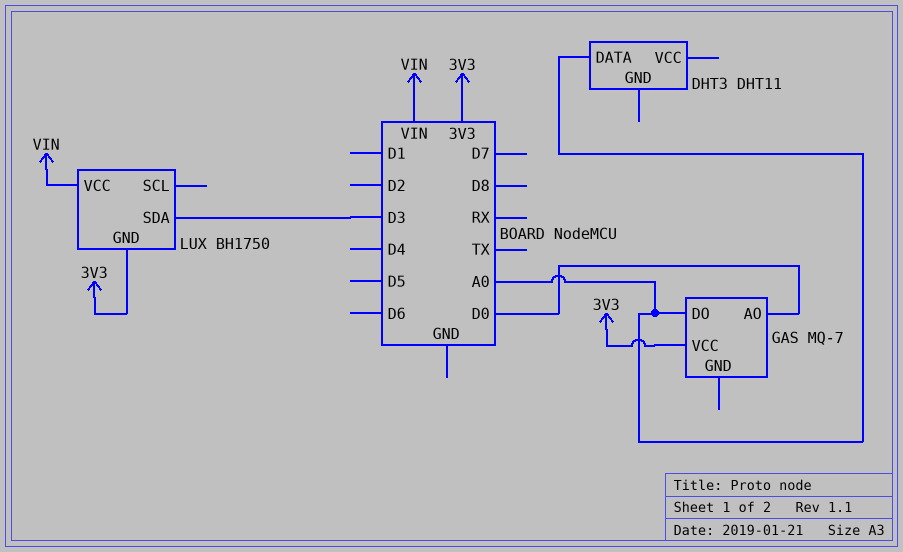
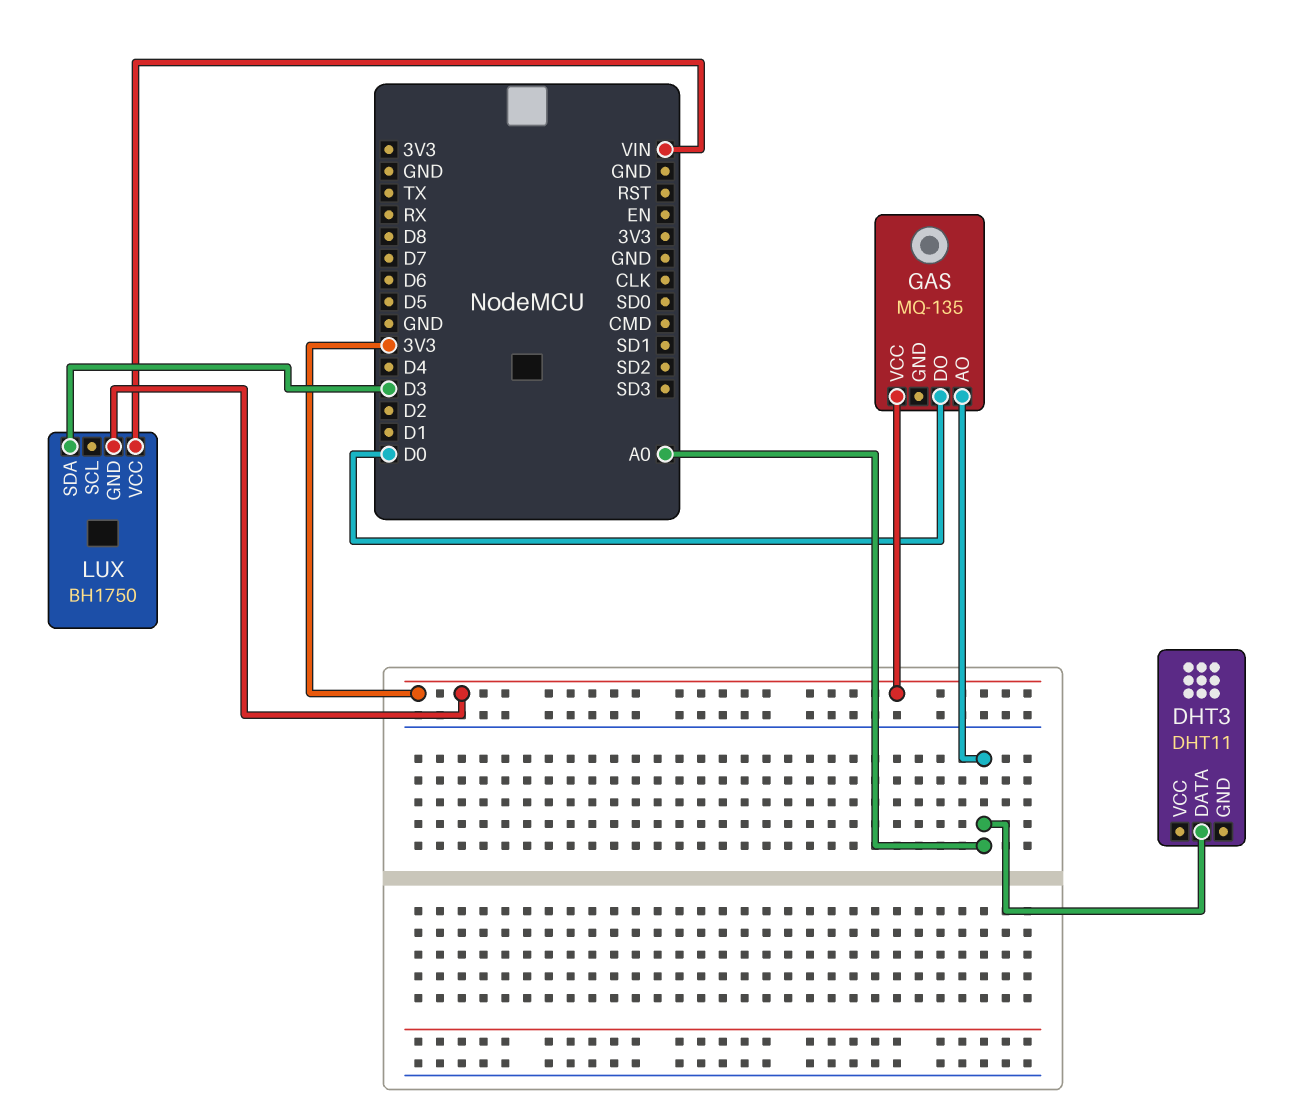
GAS: MQ-7 -> MQ-135
GAS pin AO: D0 -> A0
GAS pin DO: A0 -> D0

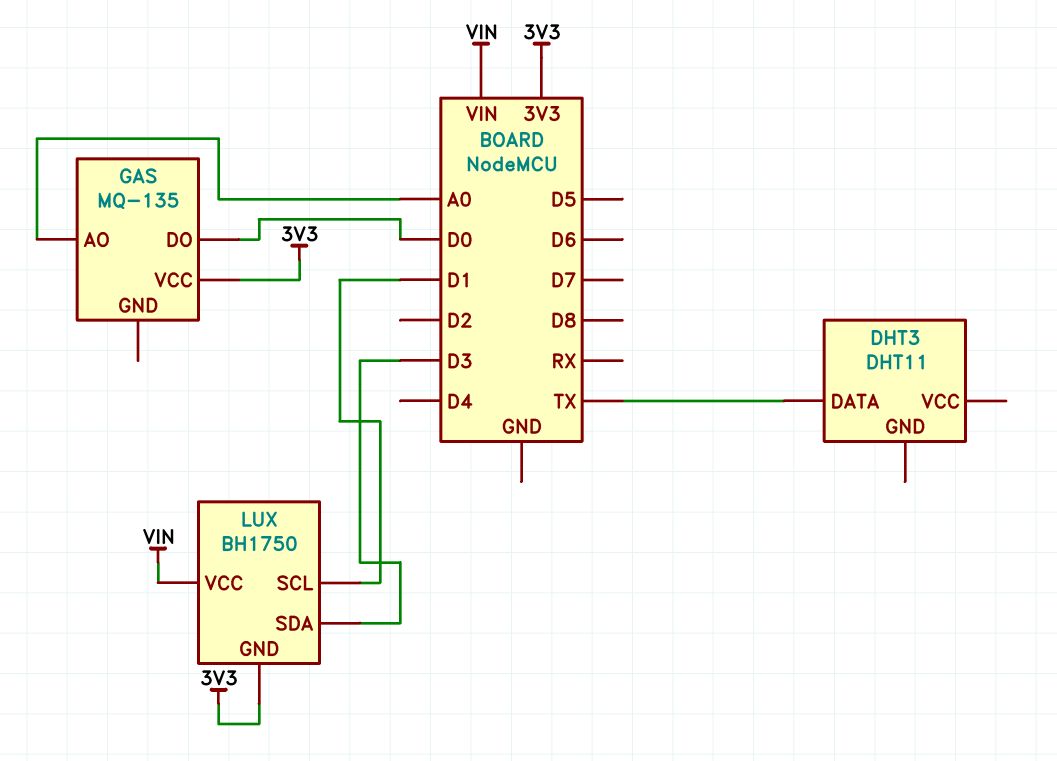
DHT3 pin DATA: A0 -> TX
LUX pin SCL: none -> D1

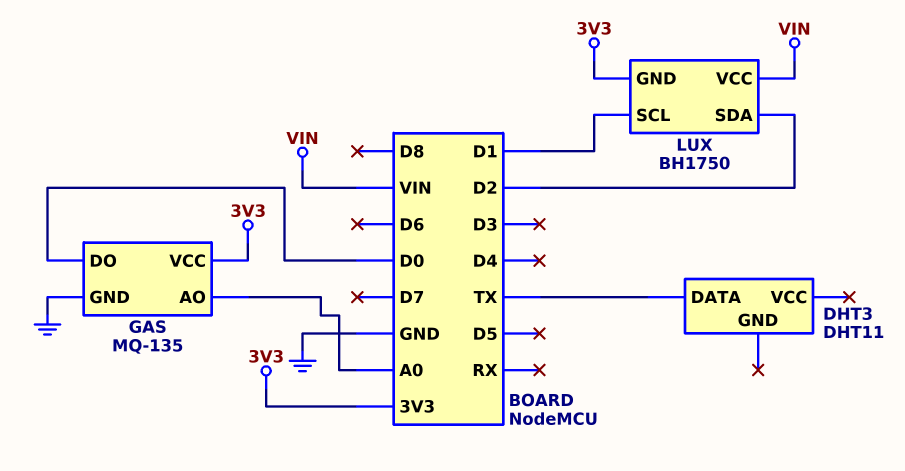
GAS pin GND: none -> GND
LUX pin SDA: D3 -> D2

